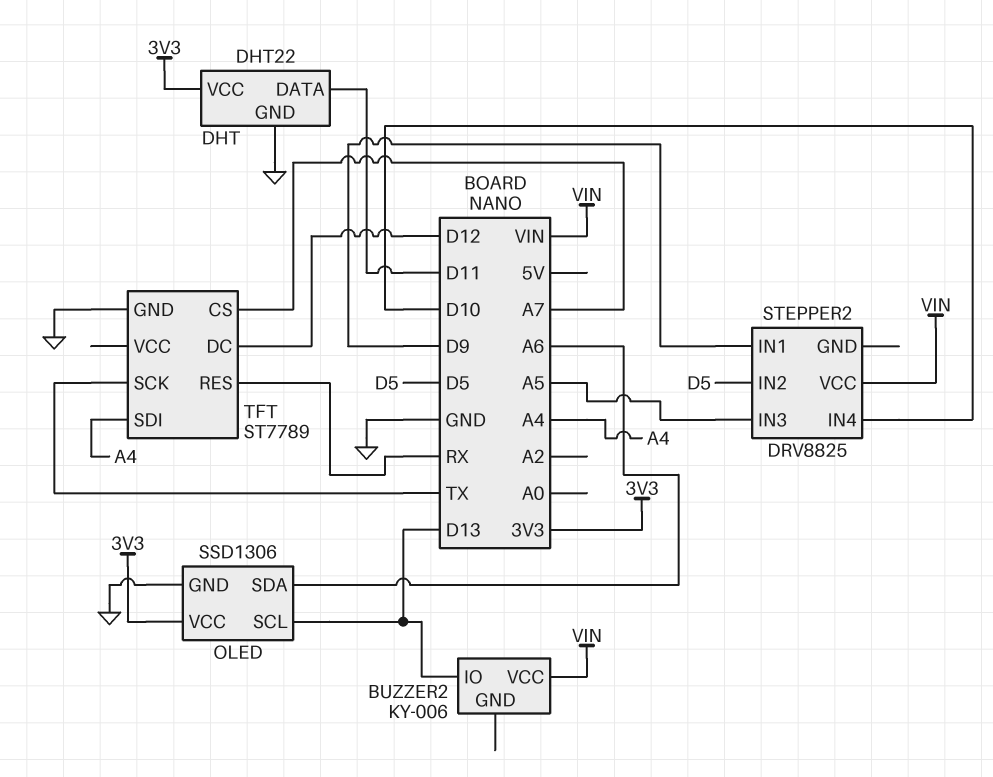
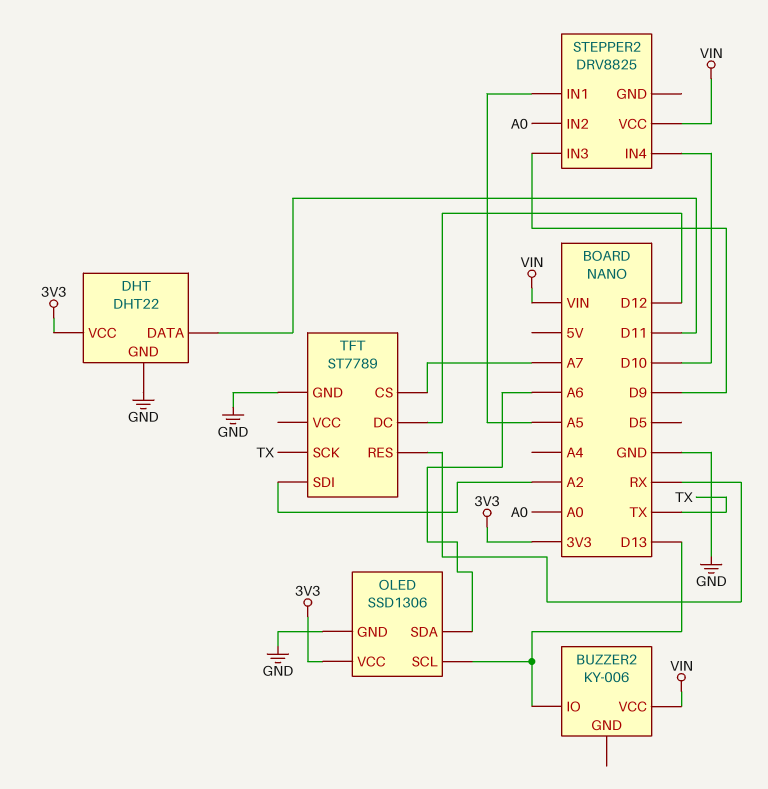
STEPPER2 pin IN1: D9 -> A5
STEPPER2 pin IN2: D5 -> A0
STEPPER2 pin IN3: A5 -> D9
TFT pin SDI: A4 -> A2

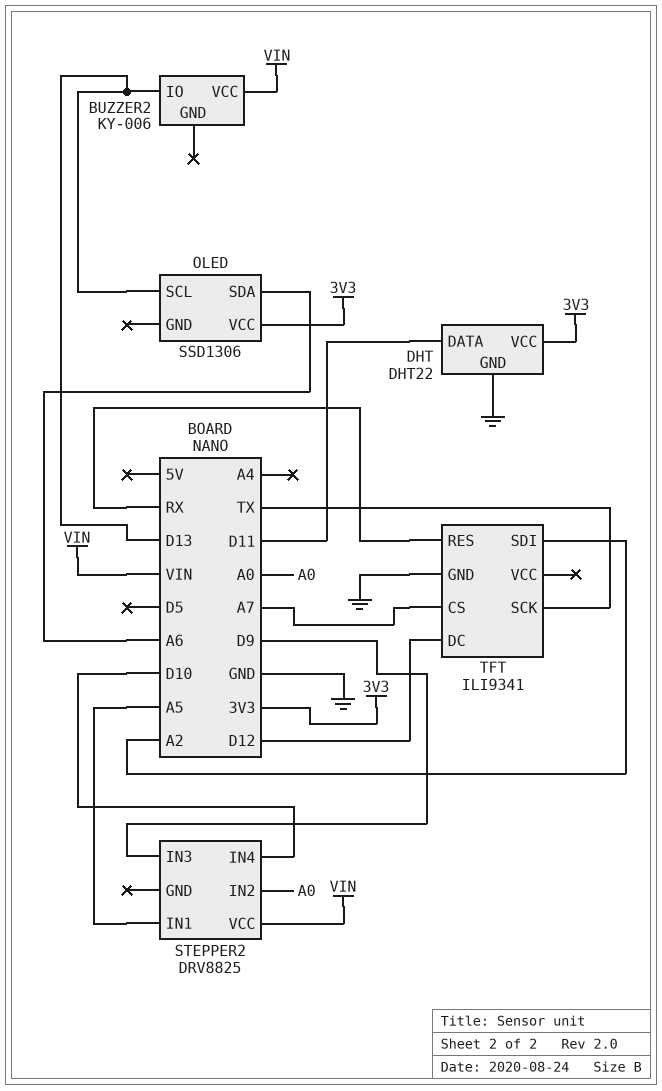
OLED pin GND: GND -> none
TFT: ST7789 -> ILI9341

